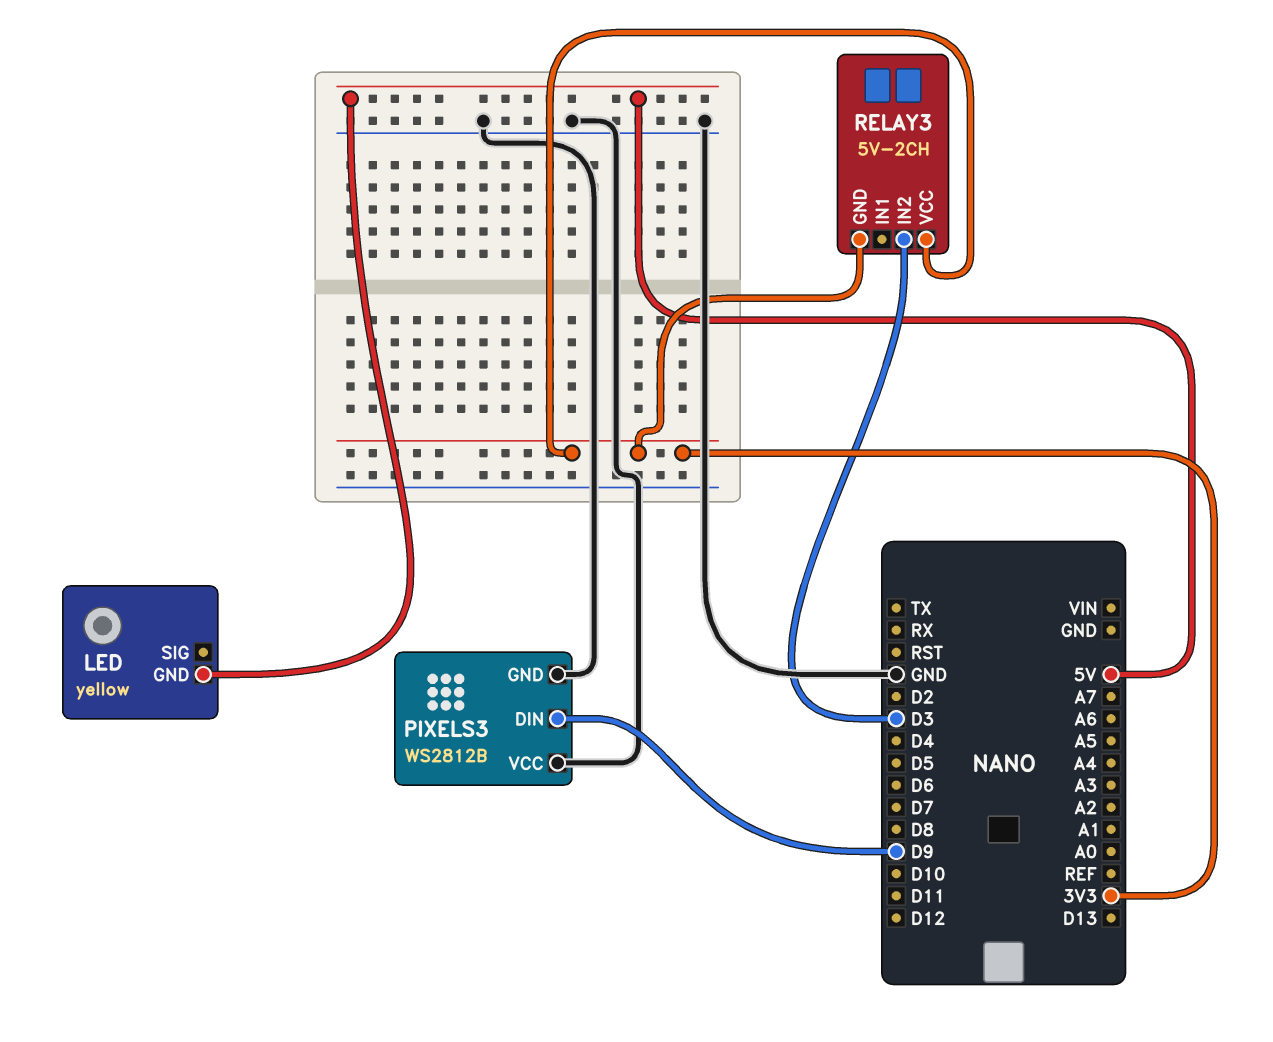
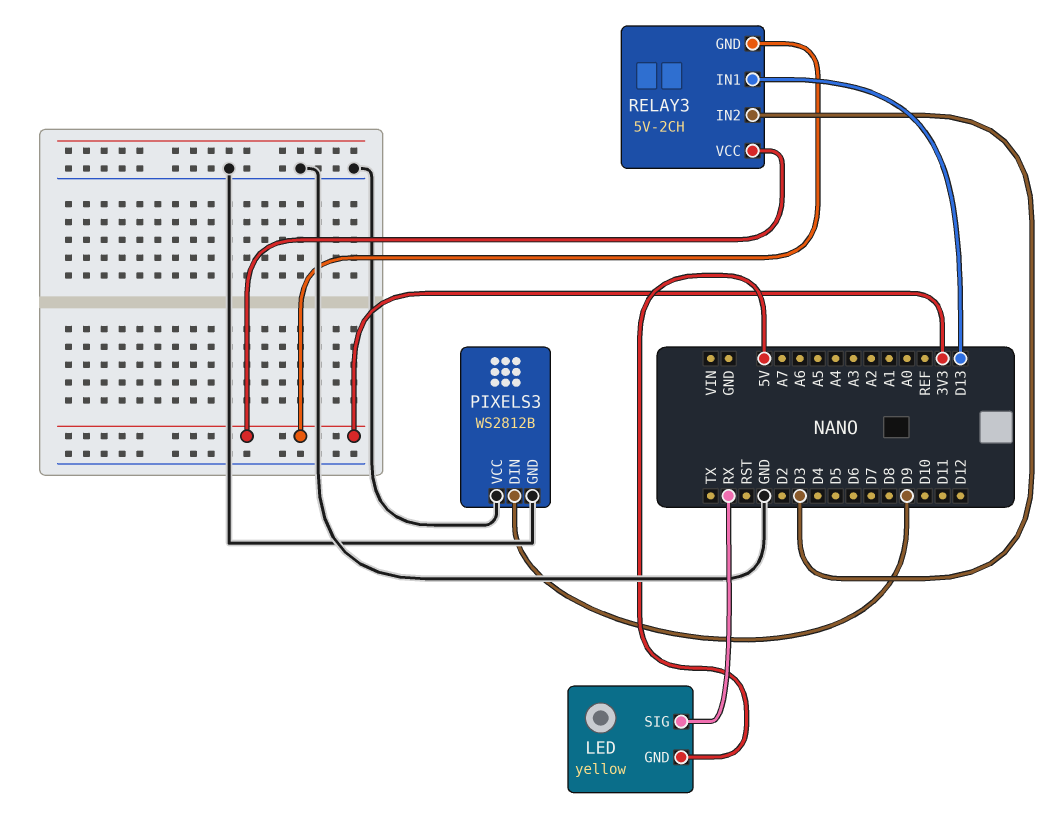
LED pin SIG: none -> RX
RELAY3 pin IN1: none -> D13

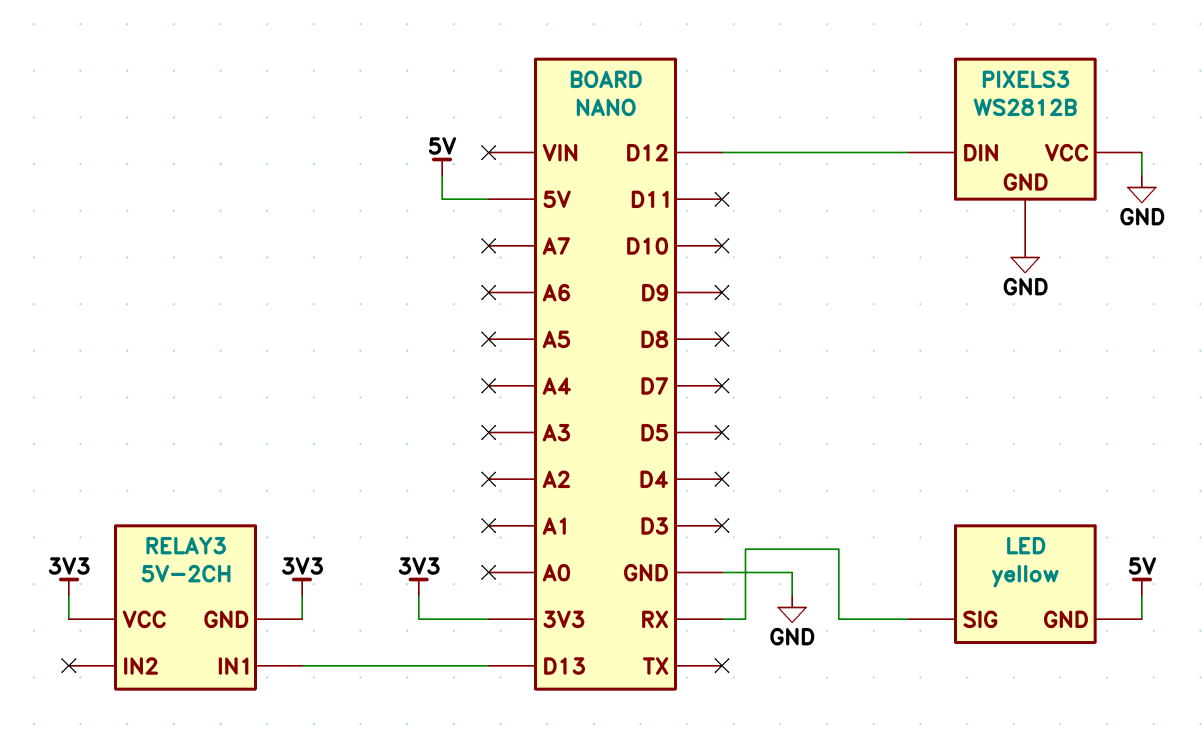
PIXELS3 pin DIN: D9 -> D12
RELAY3 pin IN2: D3 -> none

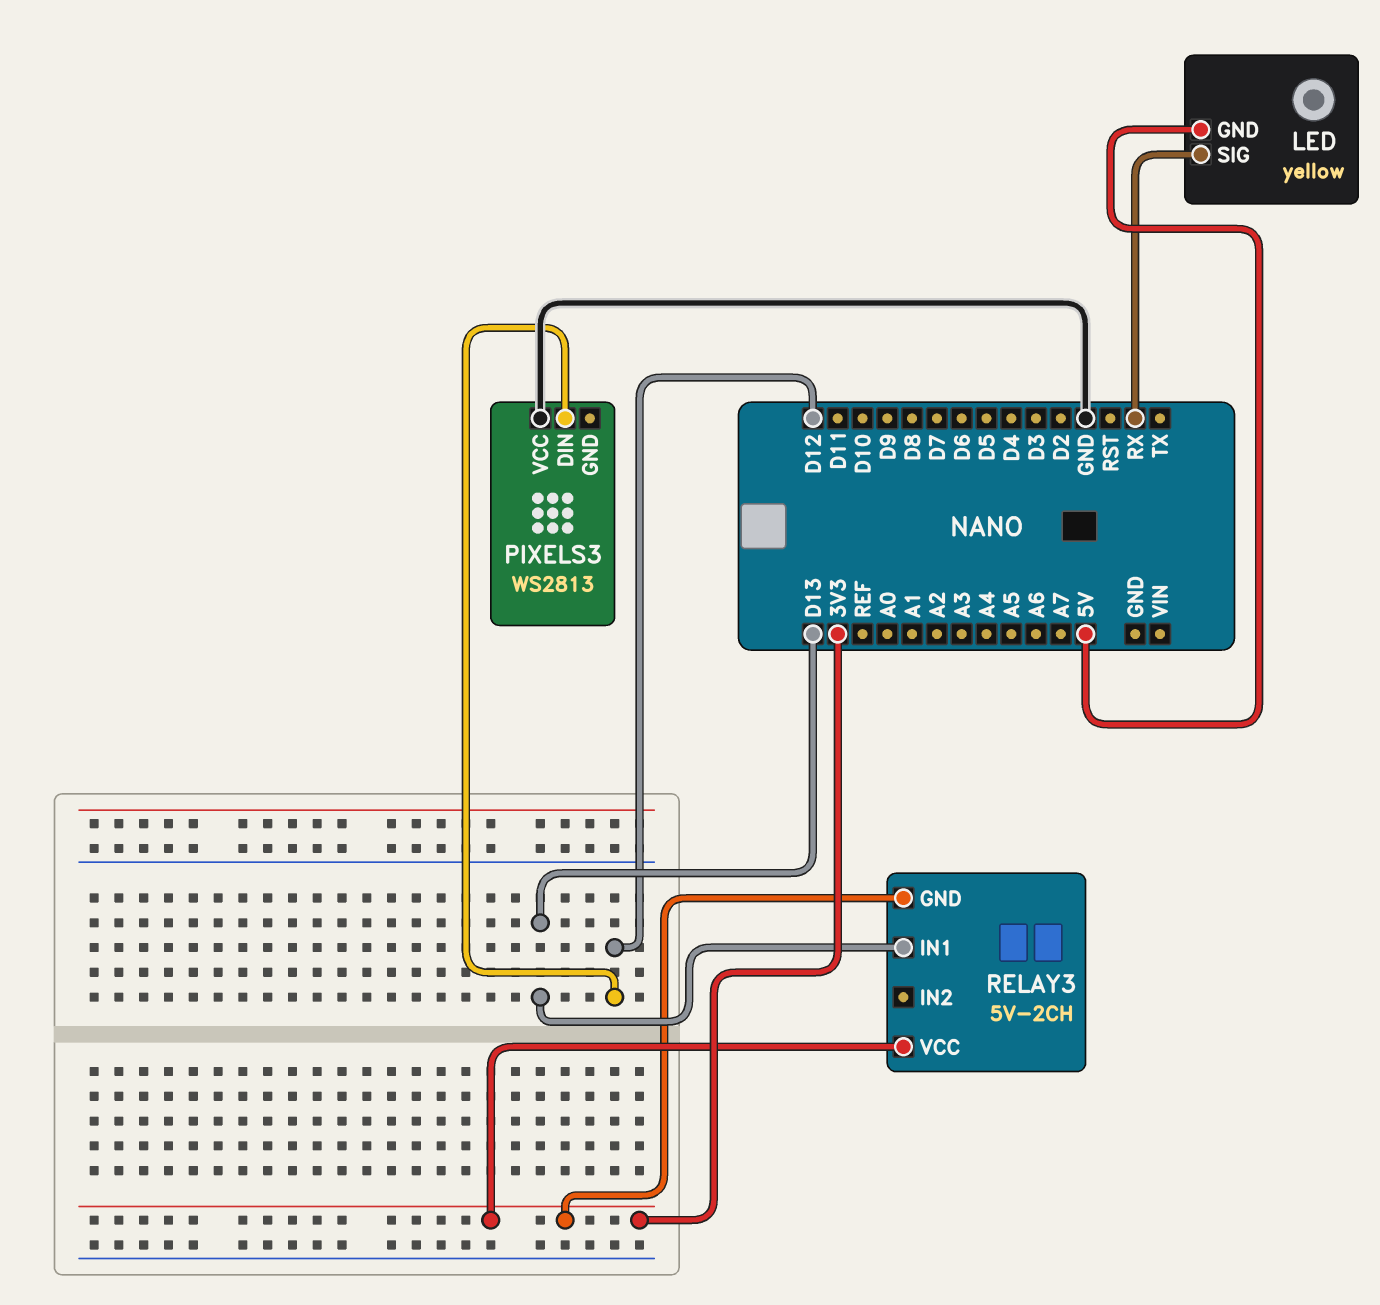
PIXELS3: WS2812B -> WS2813
PIXELS3 pin GND: GND -> none

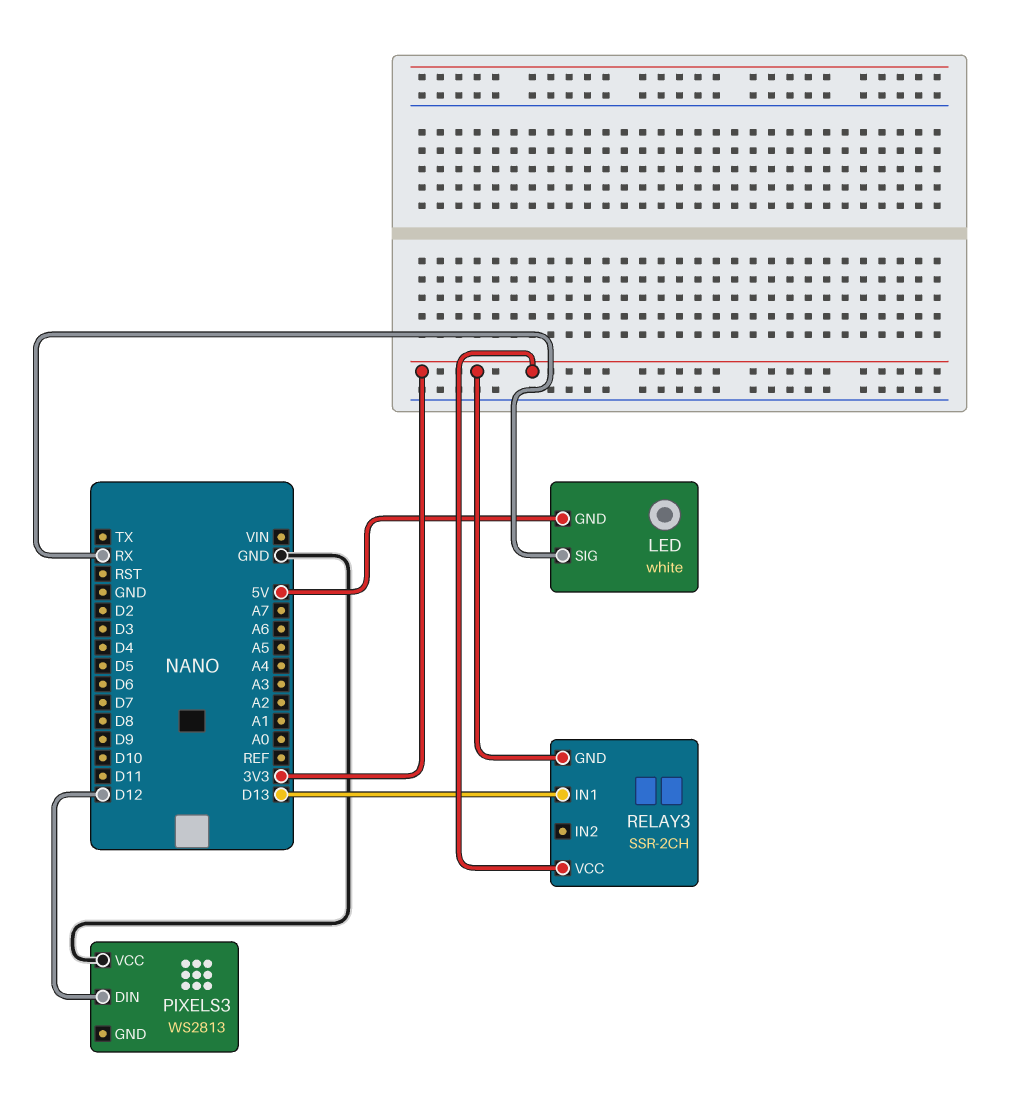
LED: yellow -> white
RELAY3: 5V-2CH -> SSR-2CH

